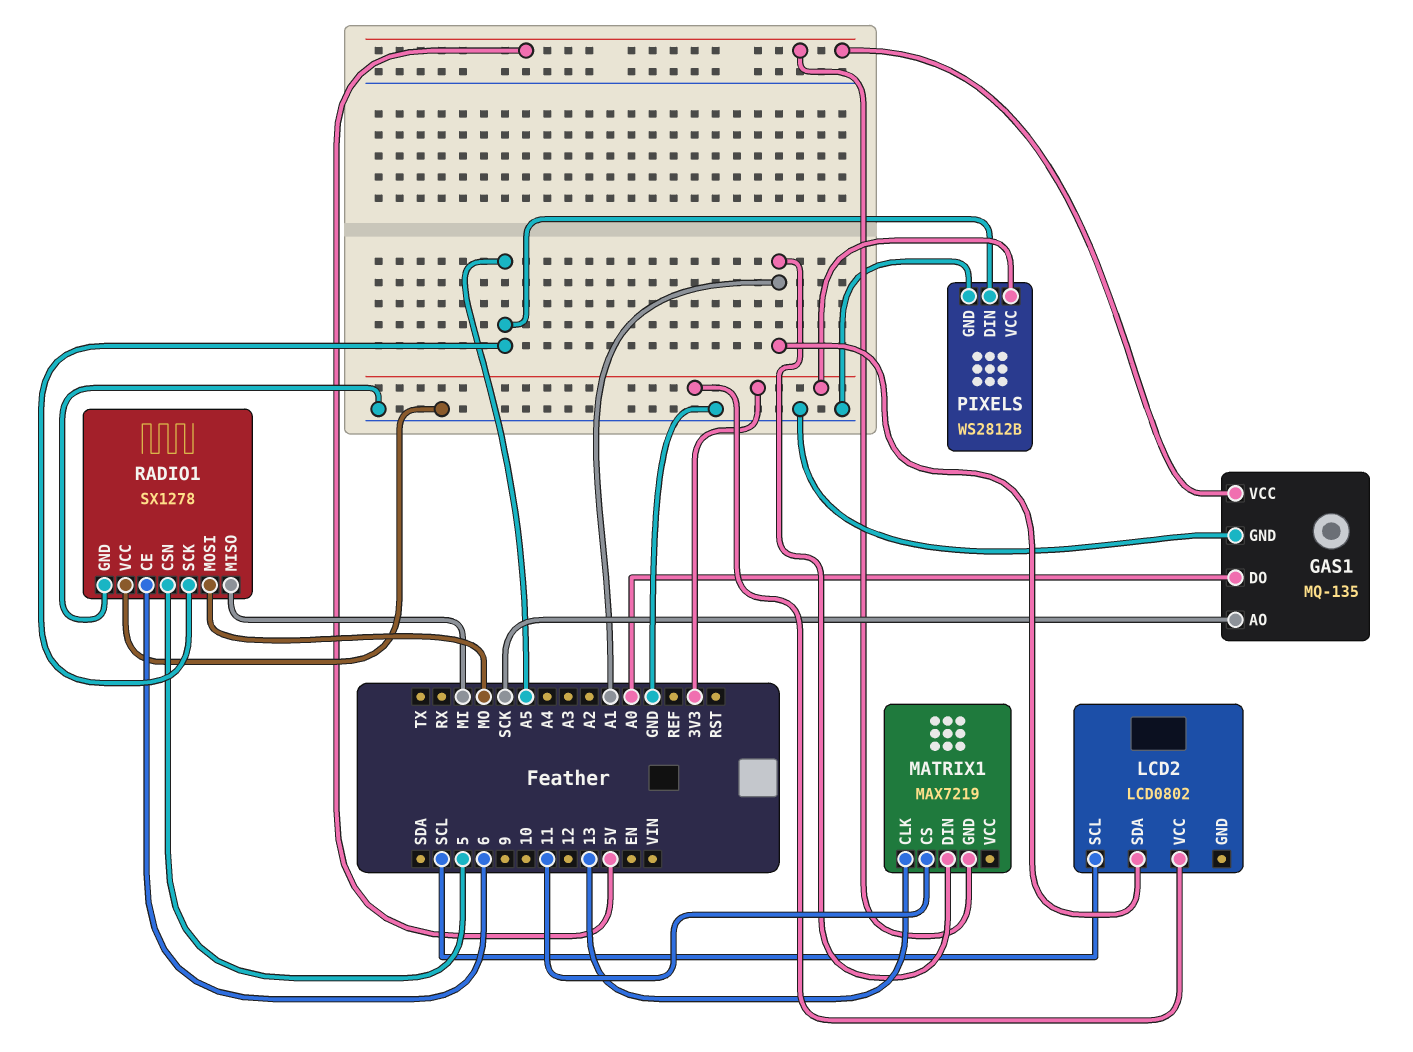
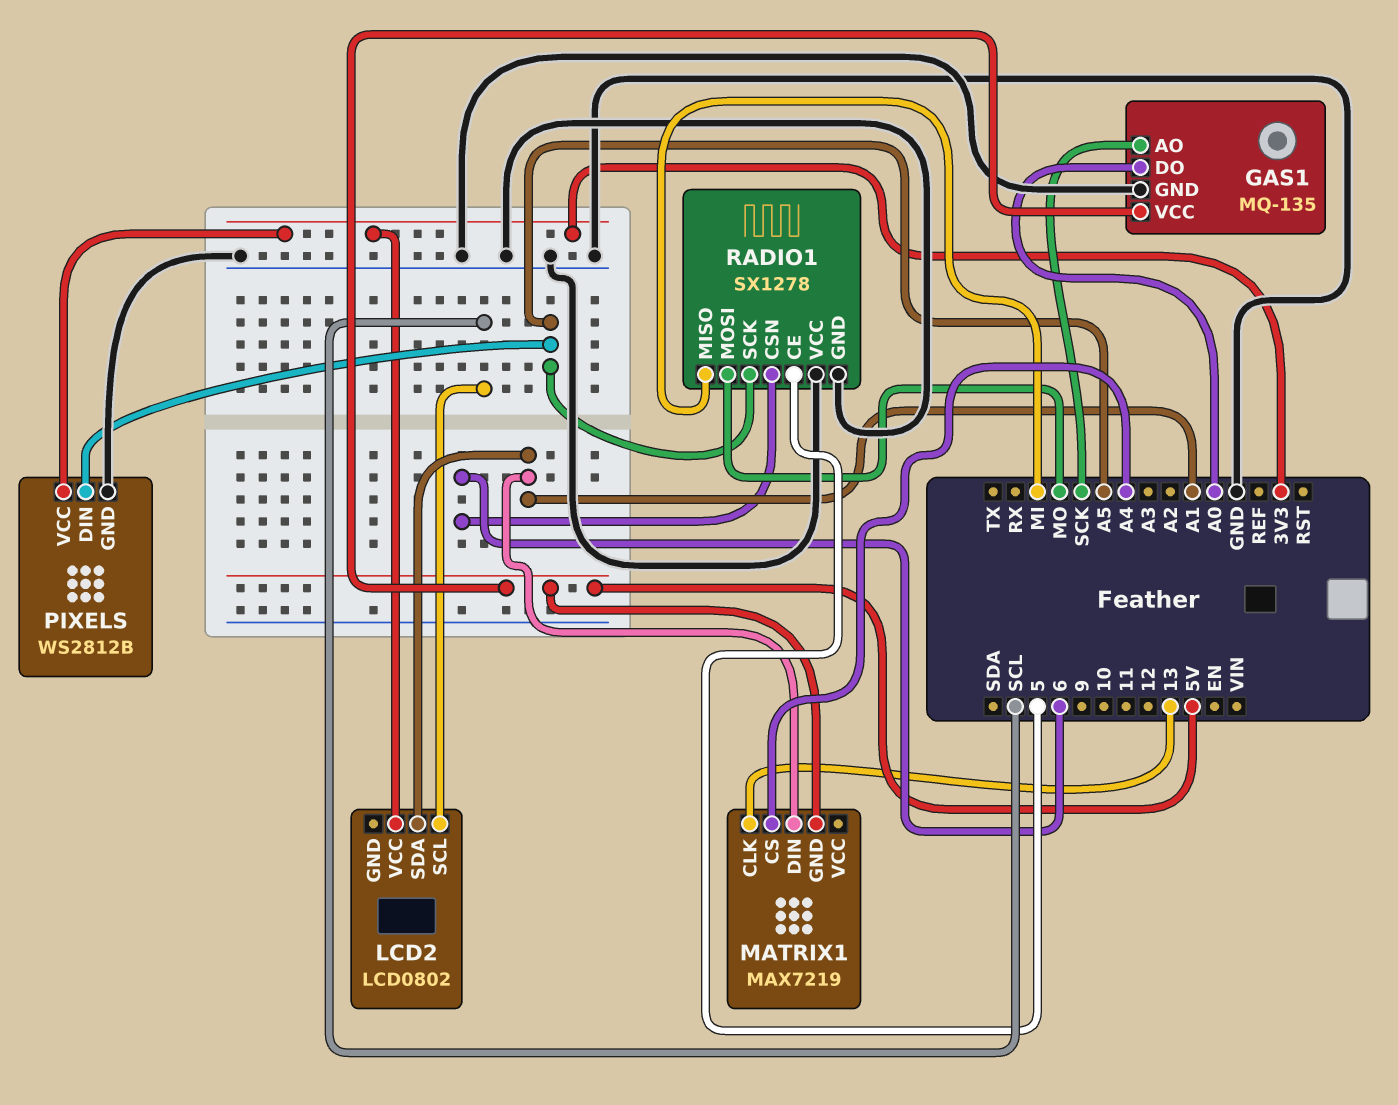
MATRIX1 pin CS: 11 -> A4
RADIO1 pin CE: 6 -> 5
RADIO1 pin CSN: 5 -> 6

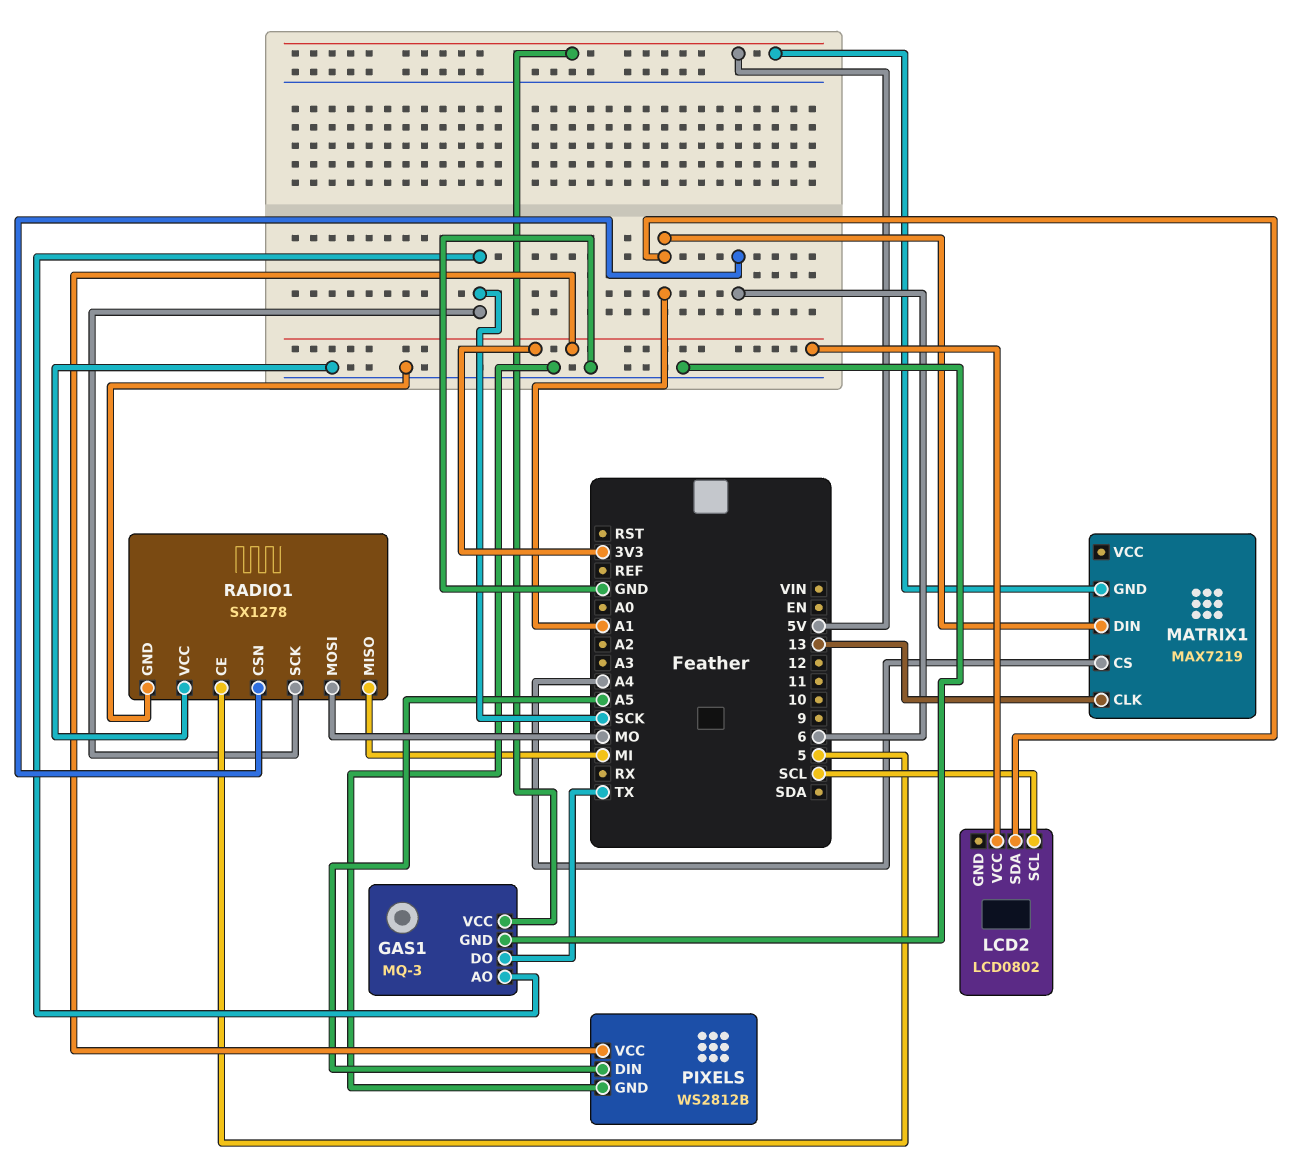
GAS1: MQ-135 -> MQ-3
GAS1 pin DO: A0 -> TX
RADIO1 pin SCK: A5 -> SCK

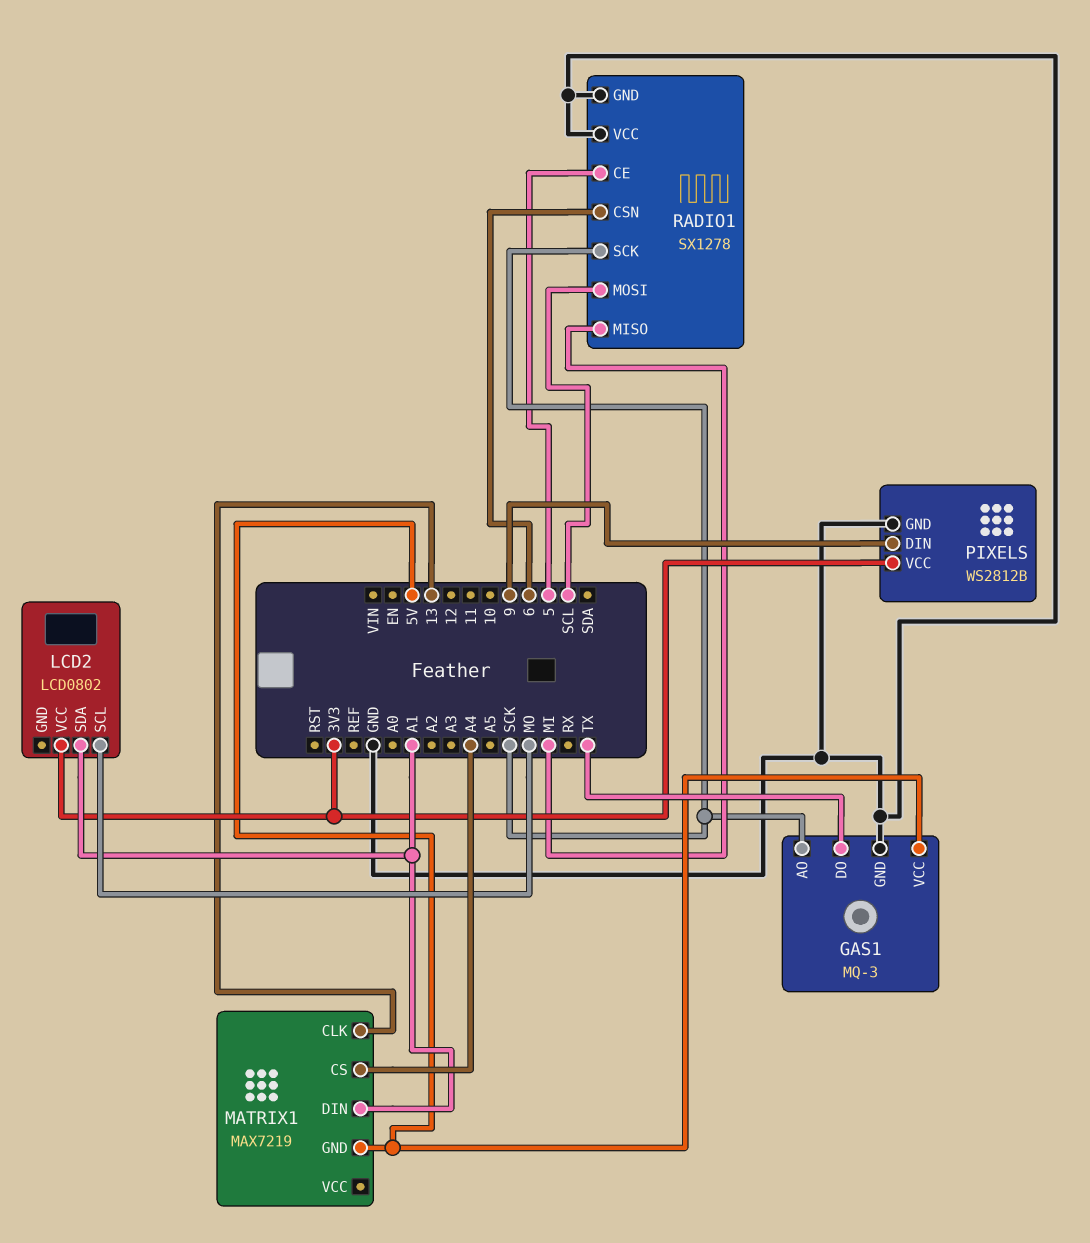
LCD2 pin SCL: SCL -> MO
PIXELS pin DIN: A5 -> 9
RADIO1 pin MOSI: MO -> SCL

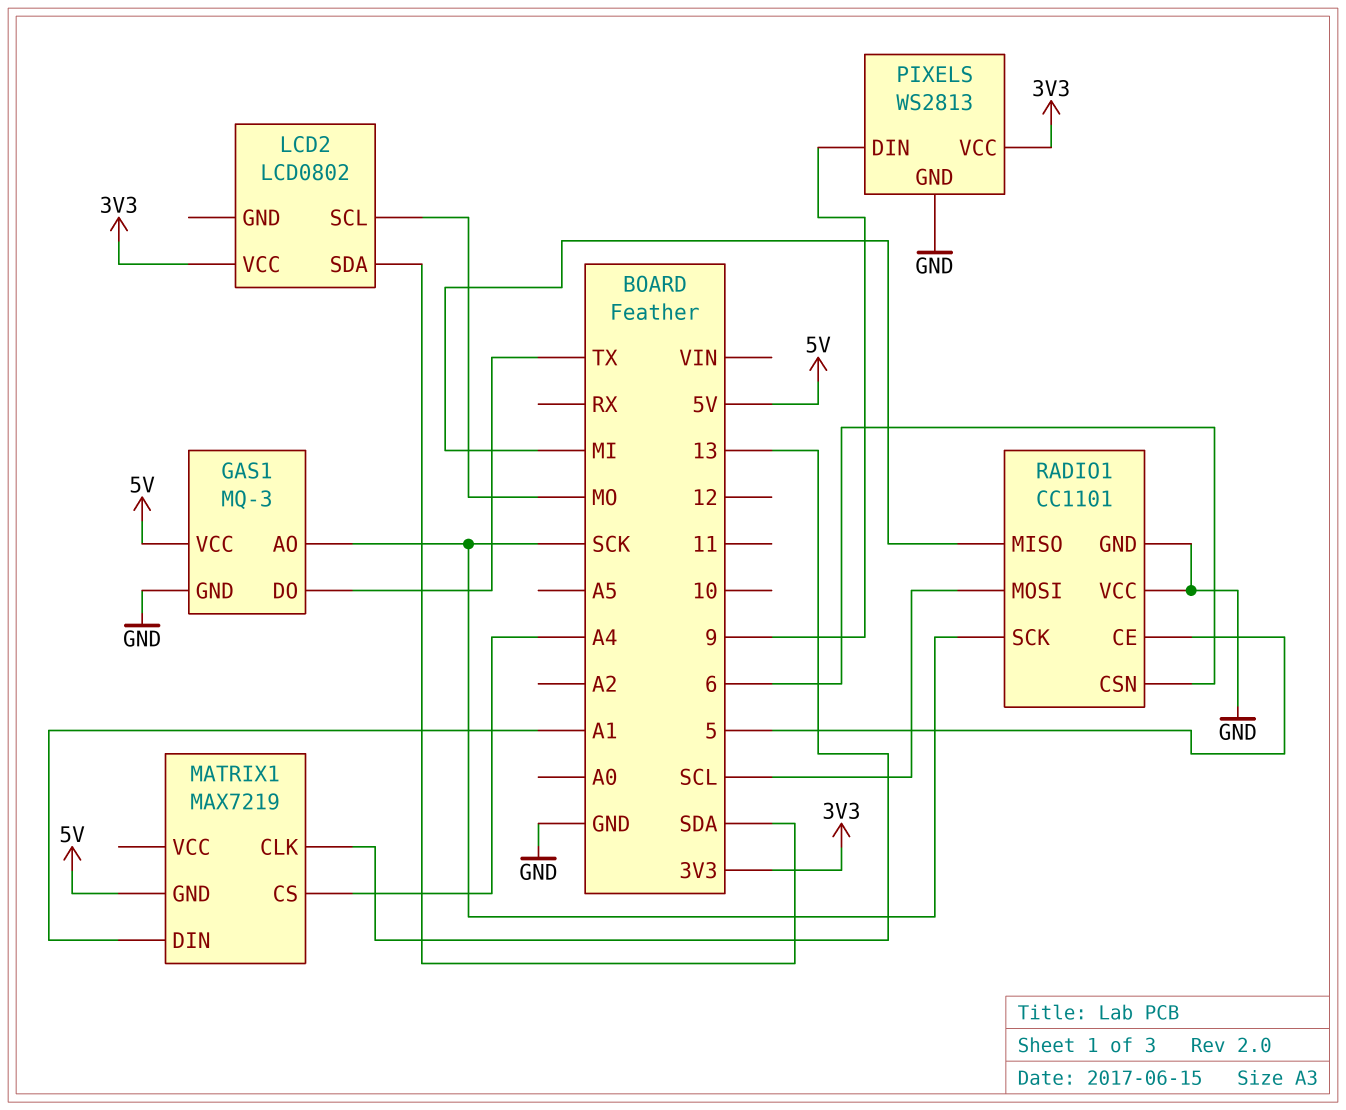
LCD2 pin SDA: A1 -> SDA
PIXELS: WS2812B -> WS2813
RADIO1: SX1278 -> CC1101

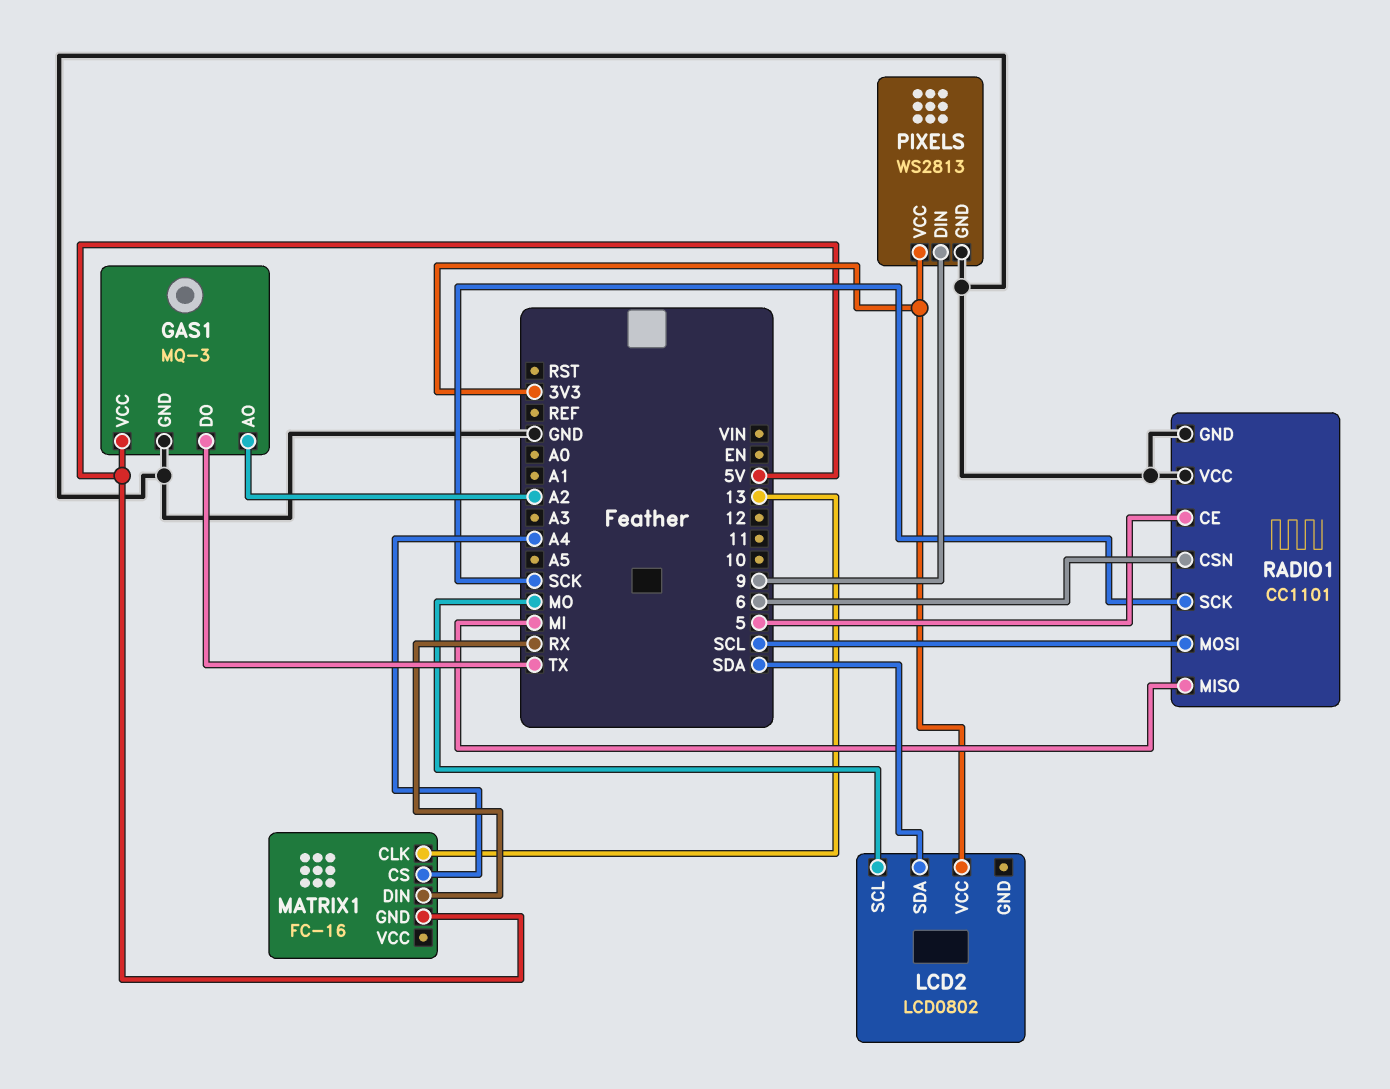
GAS1 pin AO: SCK -> A2
MATRIX1: MAX7219 -> FC-16
MATRIX1 pin DIN: A1 -> RX

